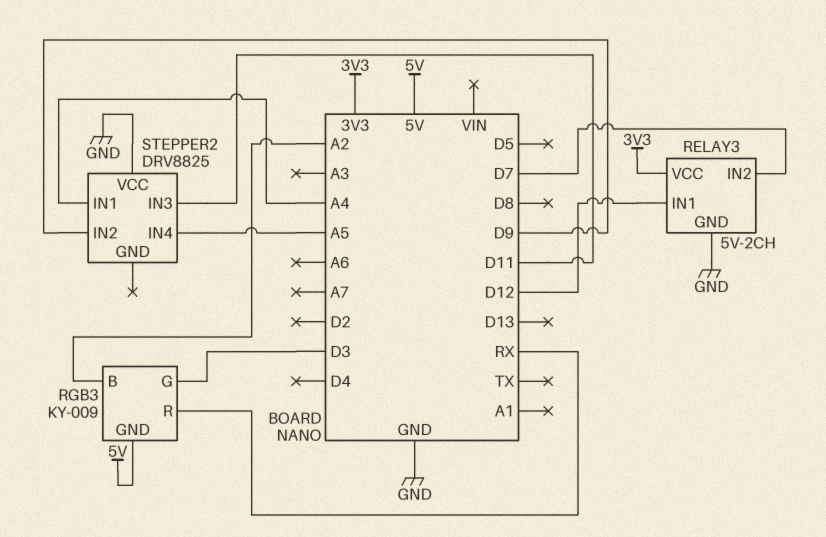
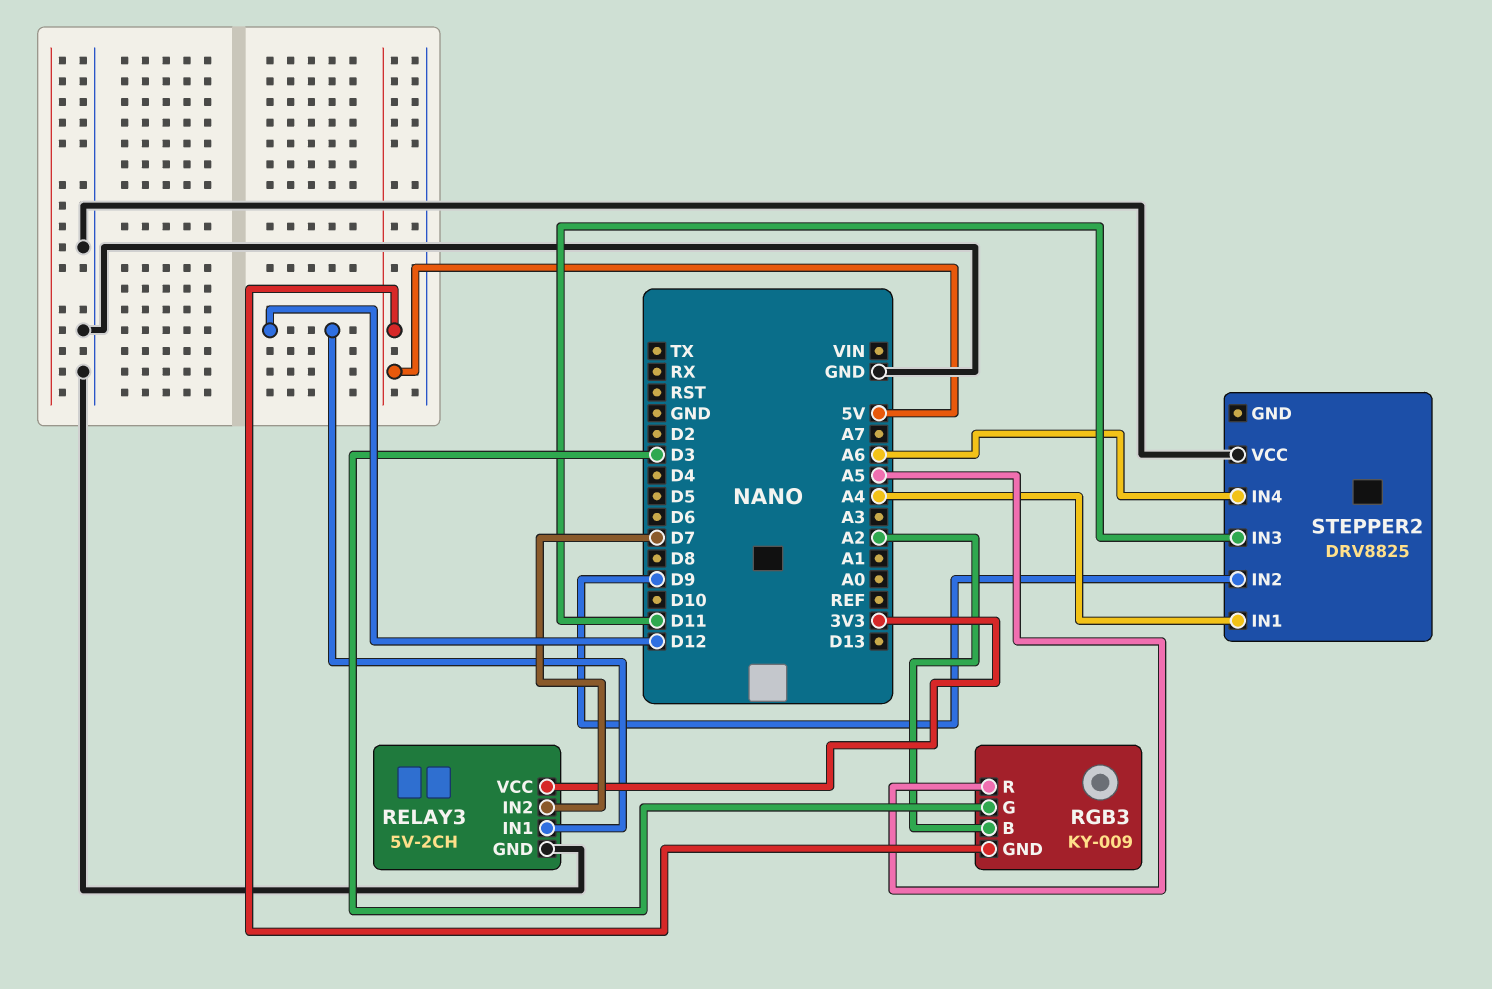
RGB3 pin R: RX -> A5
STEPPER2 pin IN4: A5 -> A6

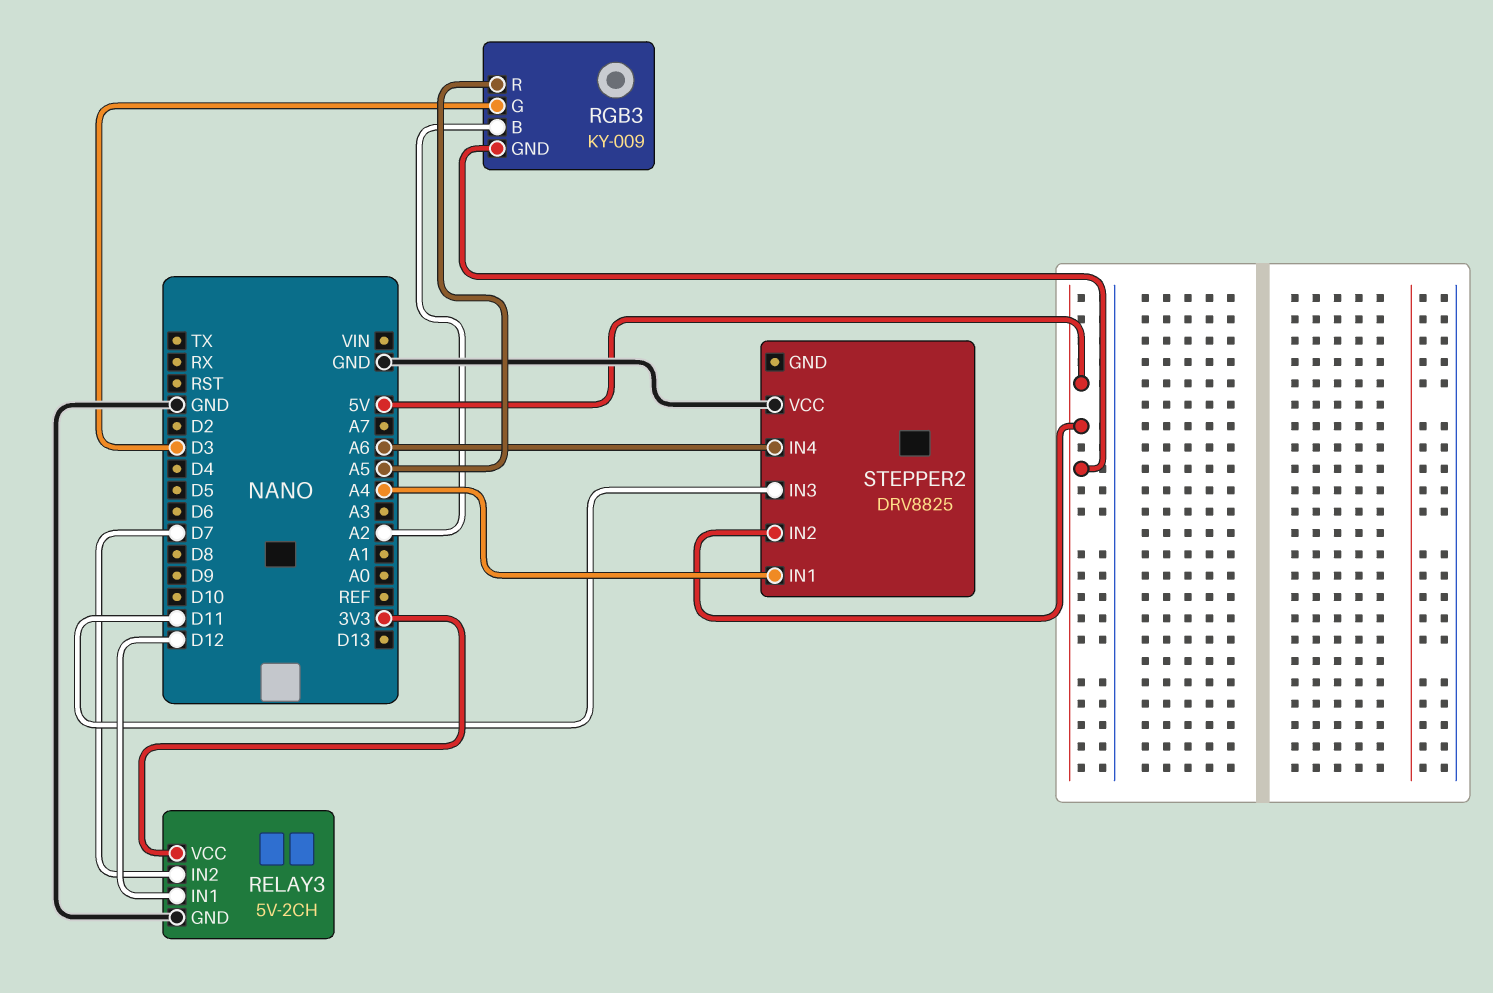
STEPPER2 pin IN2: D9 -> 5V

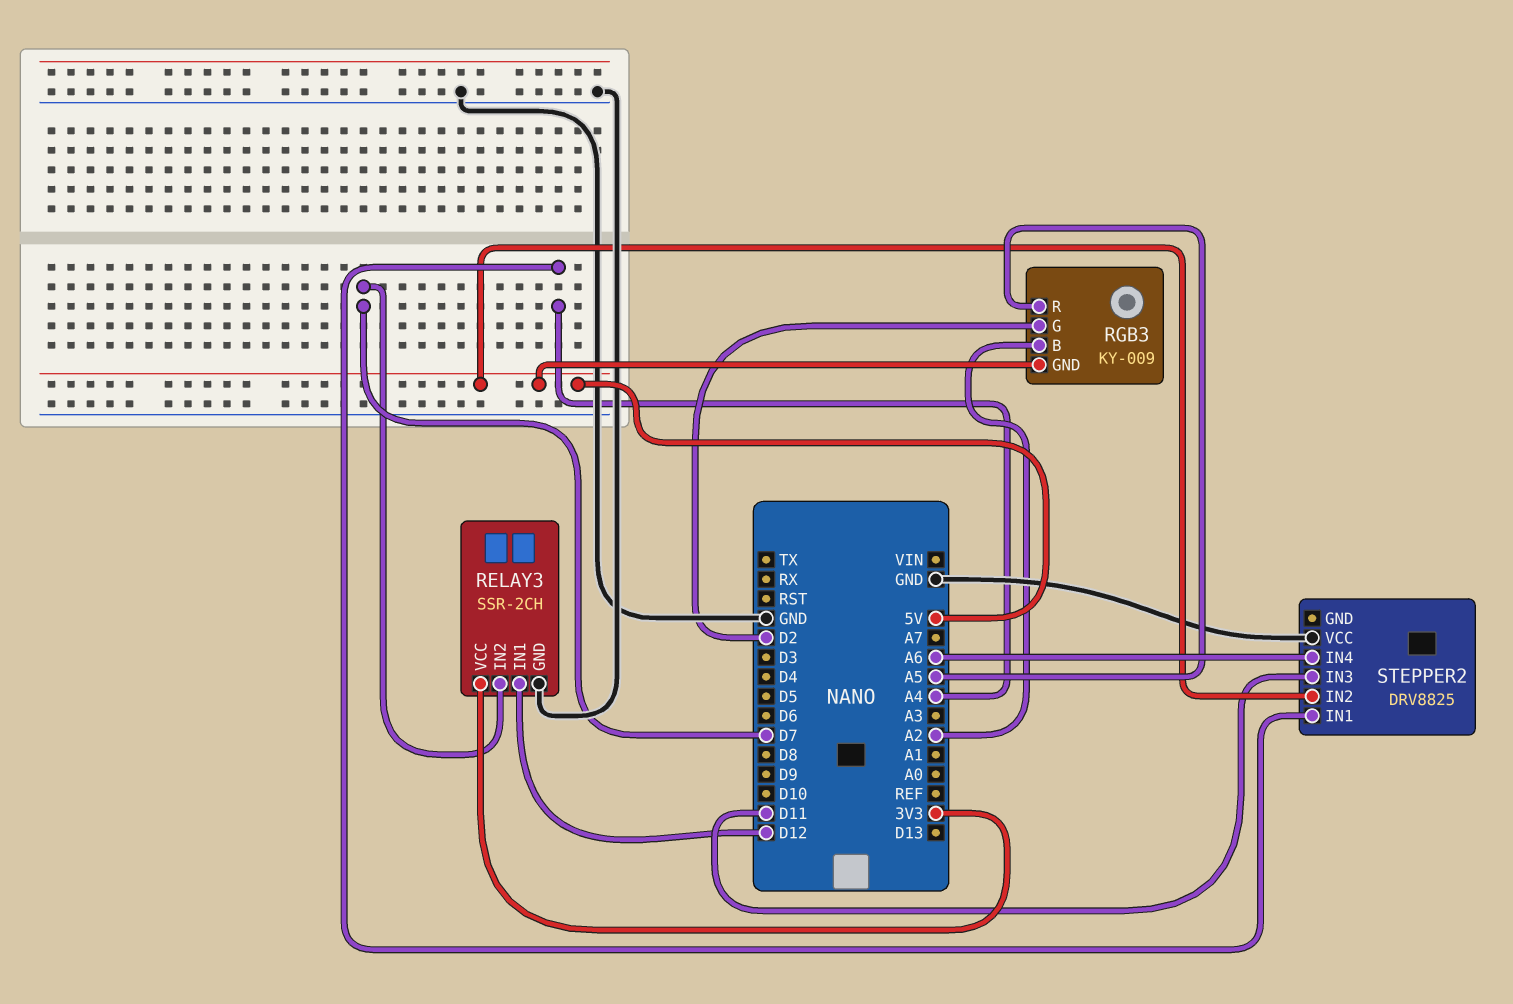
RELAY3: 5V-2CH -> SSR-2CH
RGB3 pin G: D3 -> D2

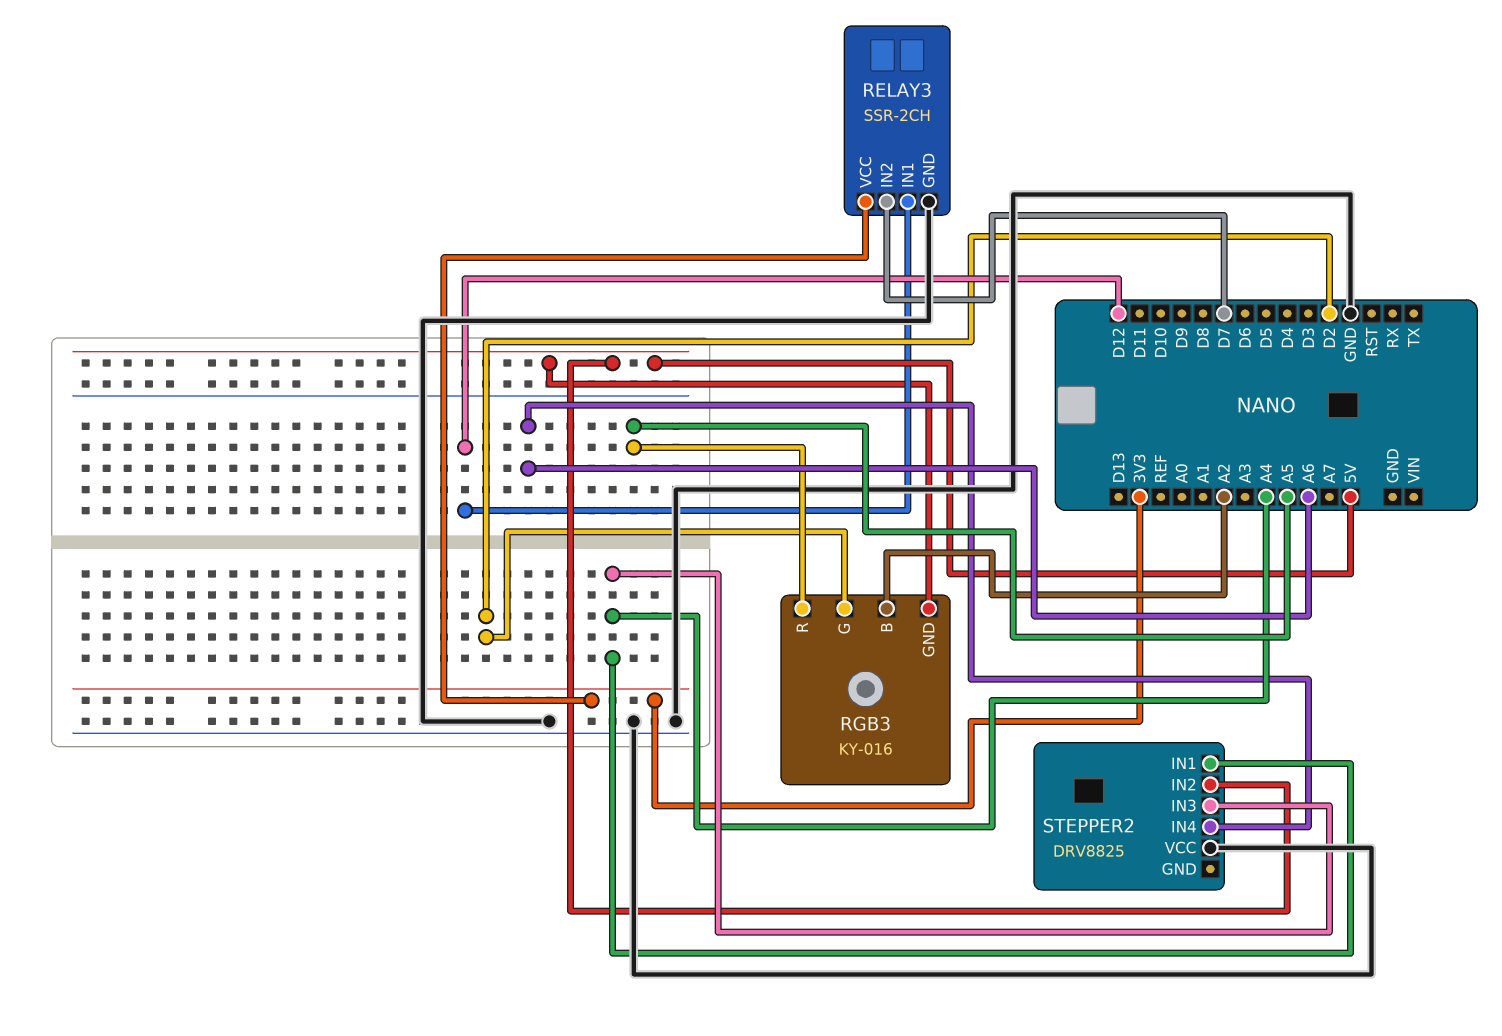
RGB3: KY-009 -> KY-016
STEPPER2 pin IN3: D11 -> A4

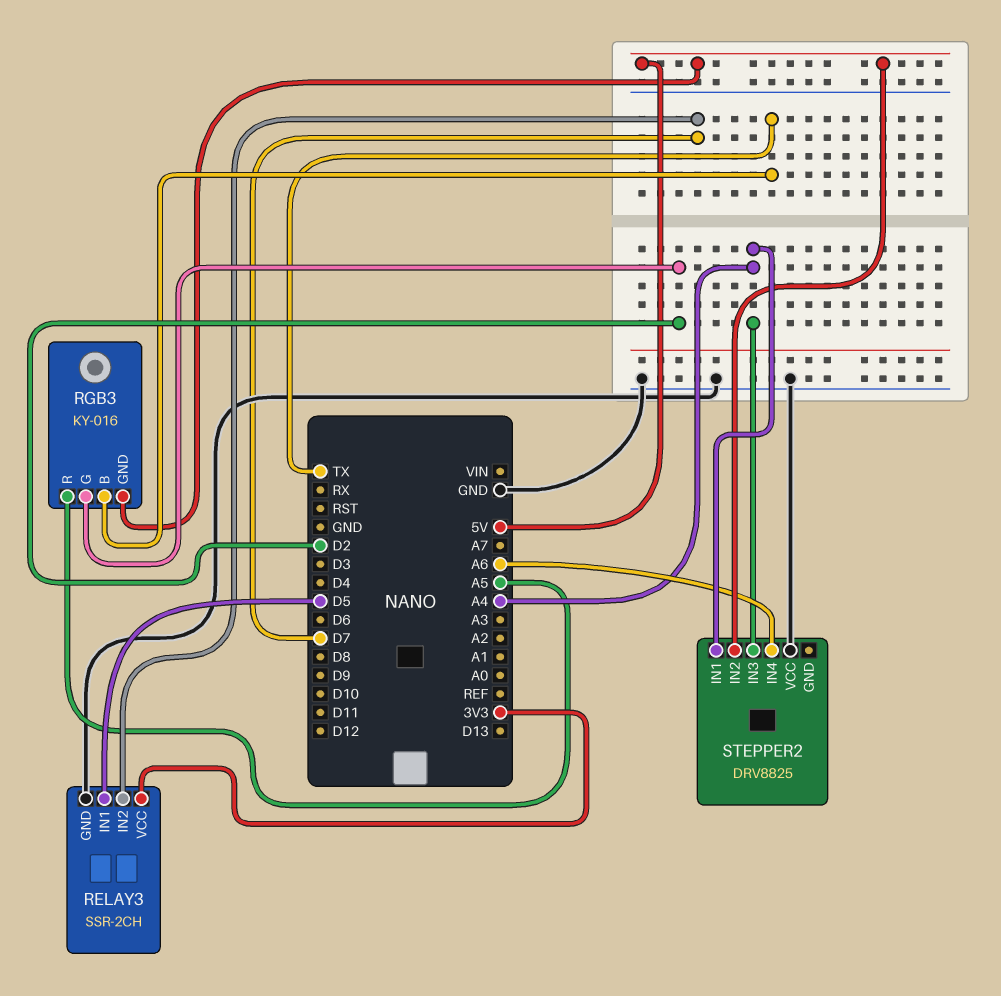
RELAY3 pin IN1: D12 -> D5
RGB3 pin B: A2 -> TX

